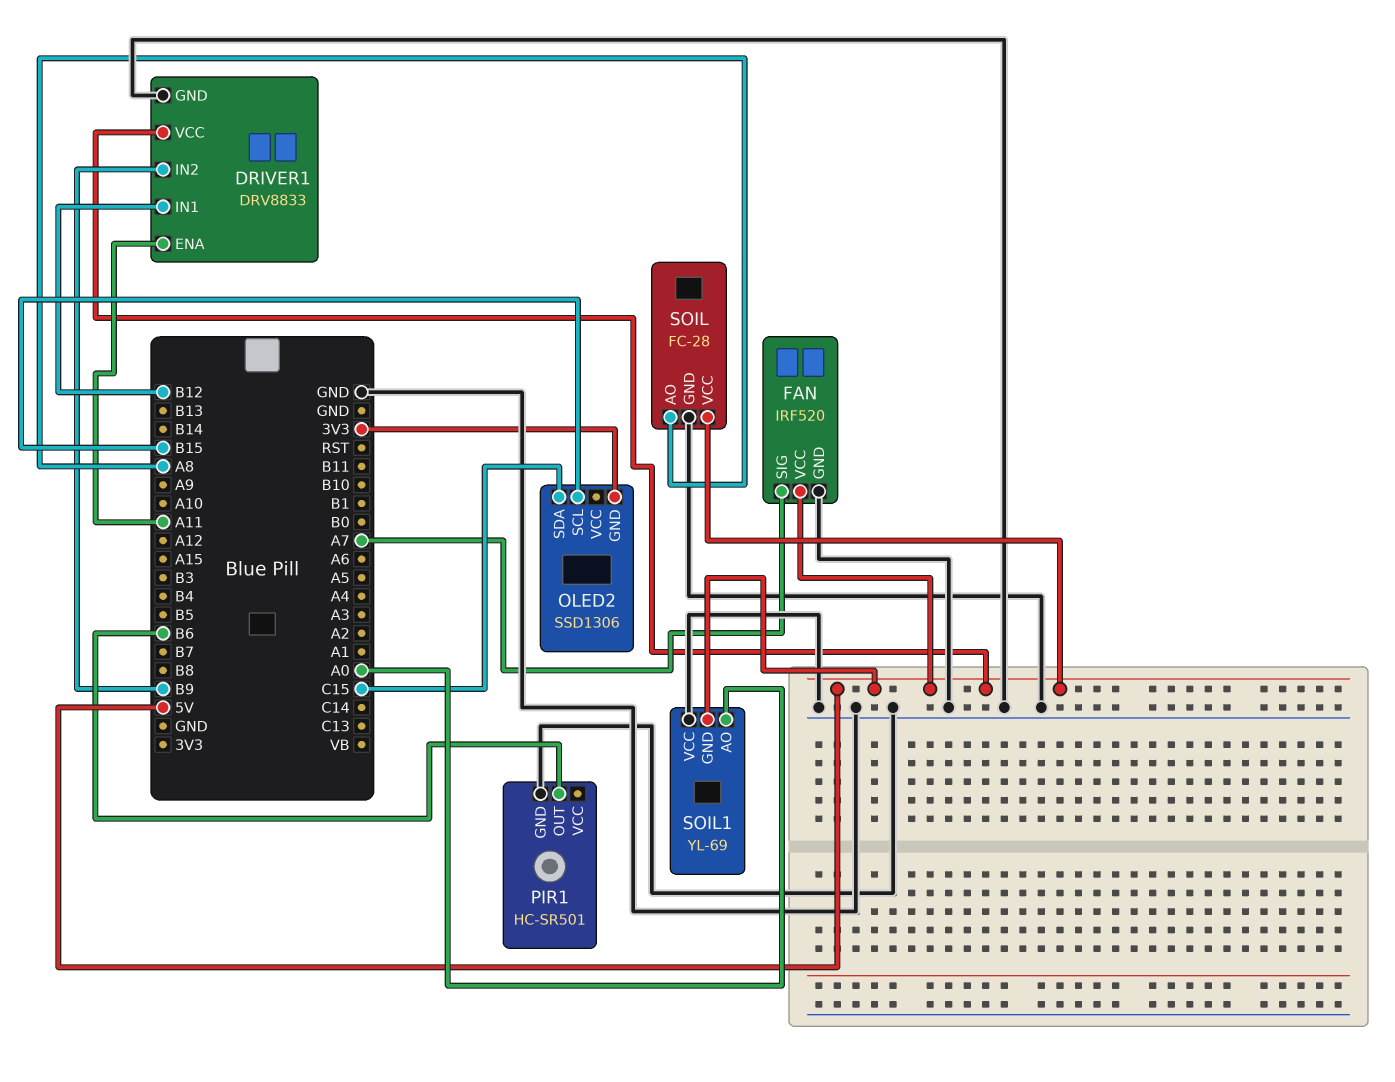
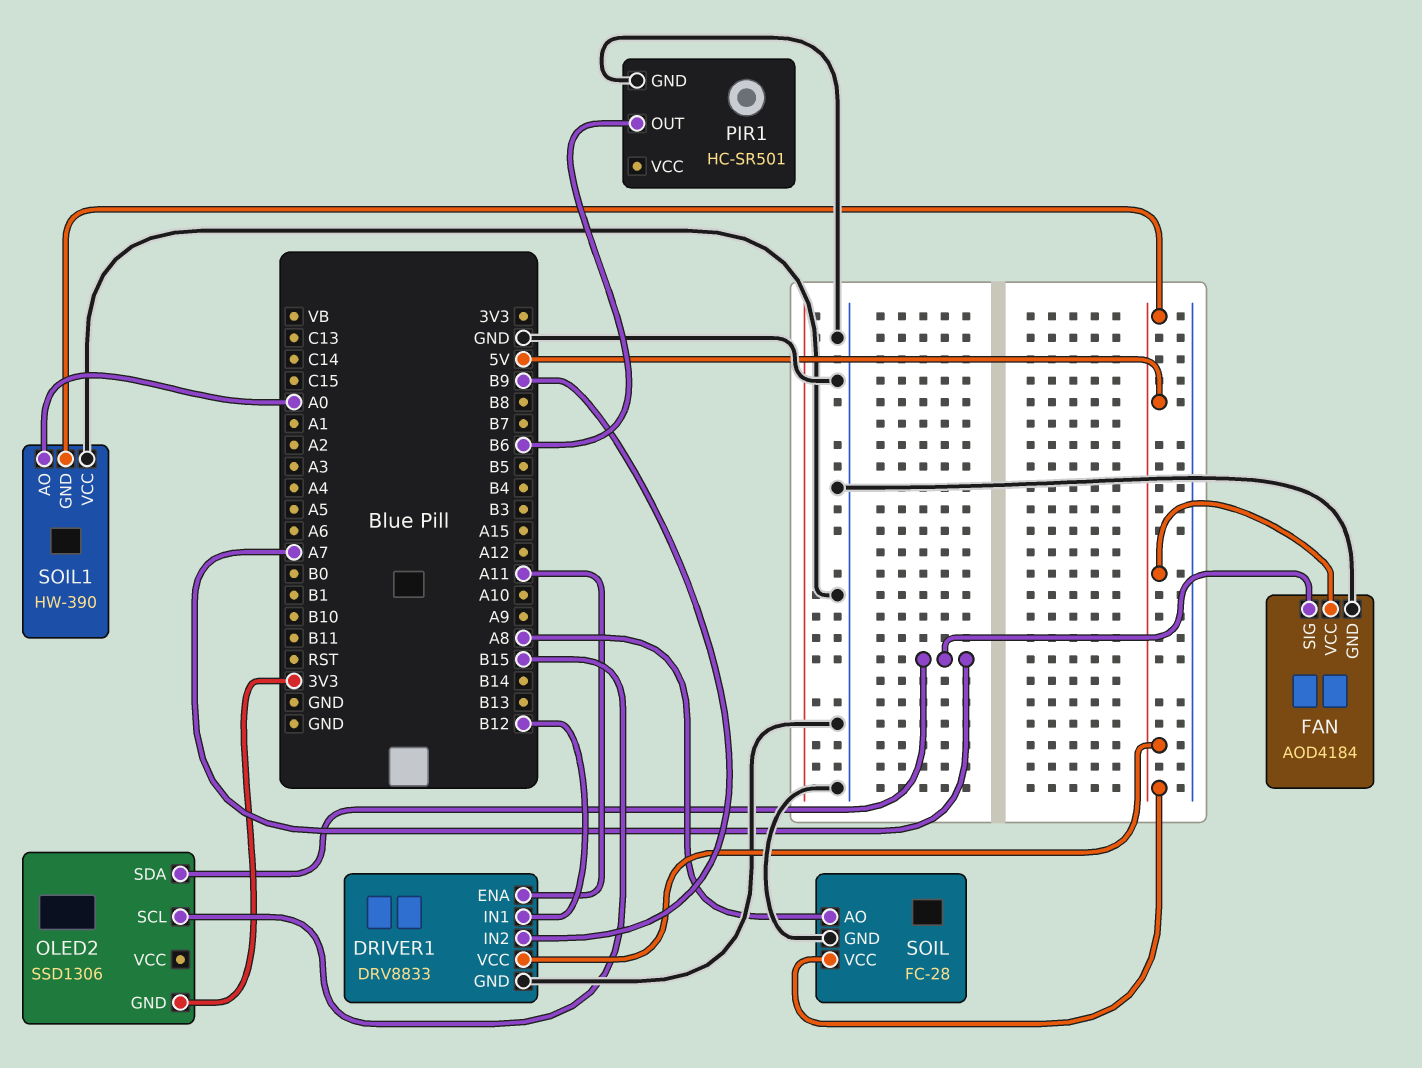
FAN: IRF520 -> AOD4184
OLED2 pin SDA: C15 -> A7
SOIL1: YL-69 -> HW-390

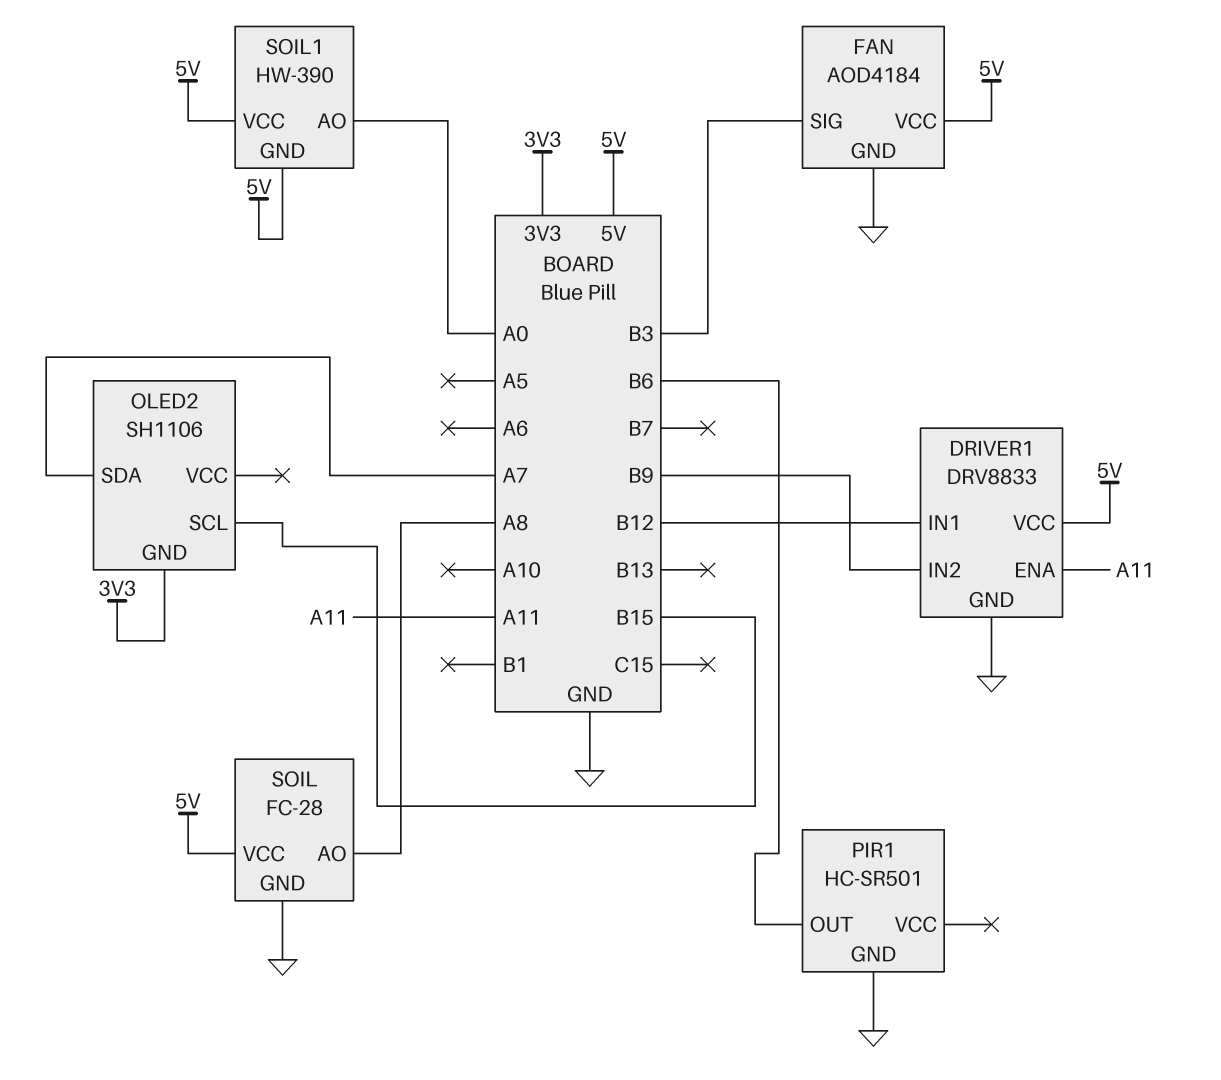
FAN pin SIG: A7 -> B3
OLED2: SSD1306 -> SH1106
SOIL1 pin VCC: GND -> 5V

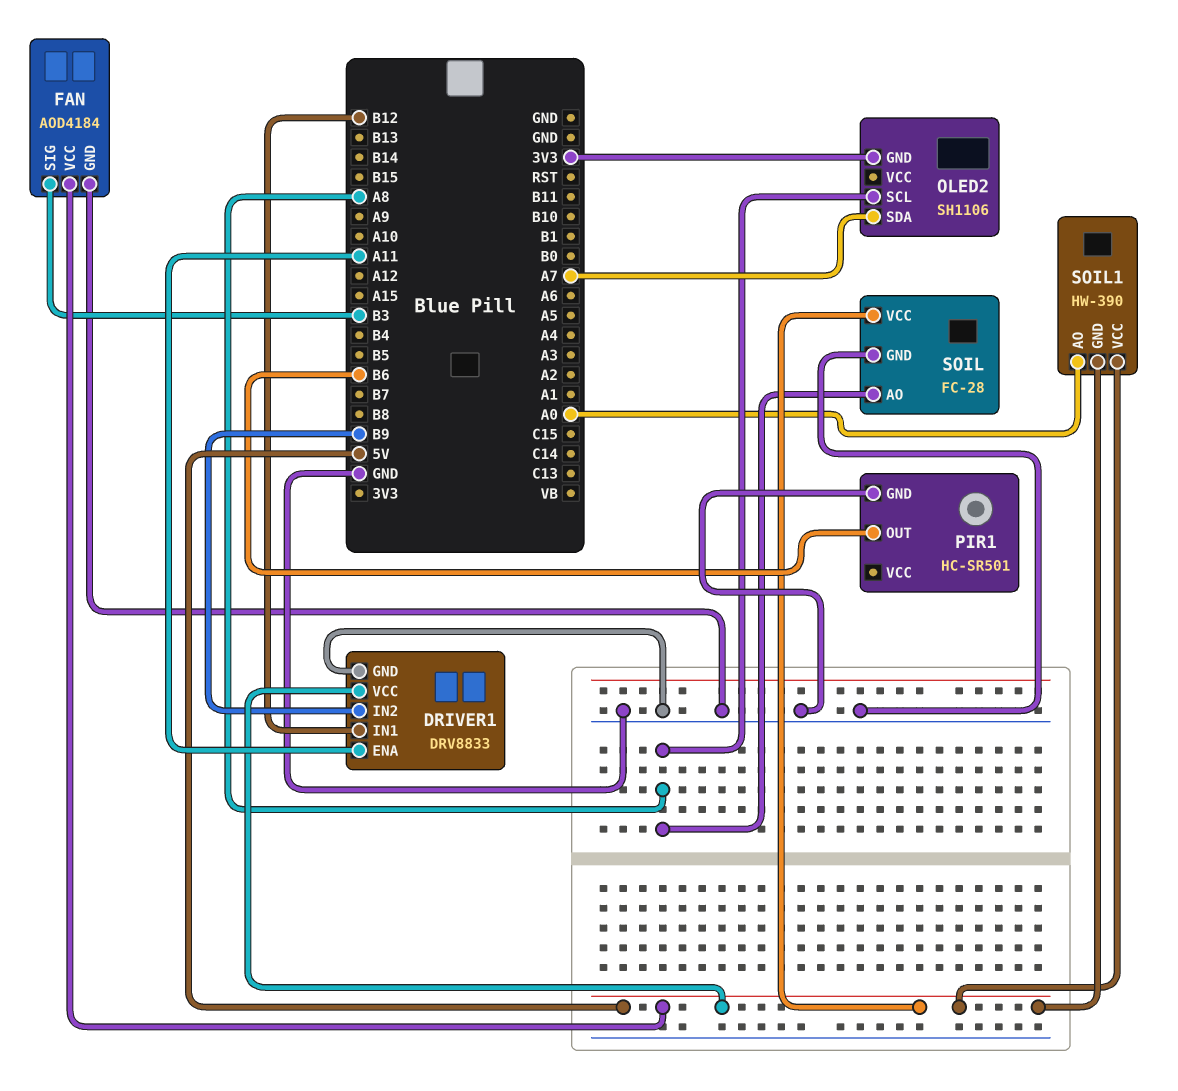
OLED2 pin SCL: B15 -> A8

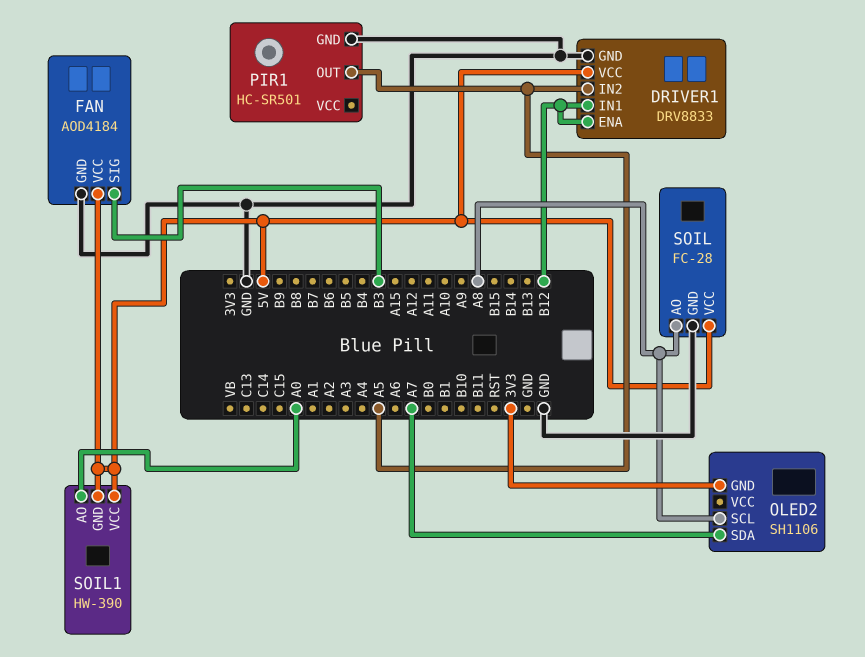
DRIVER1 pin ENA: A11 -> B12
DRIVER1 pin IN2: B9 -> A5
PIR1 pin OUT: B6 -> A5

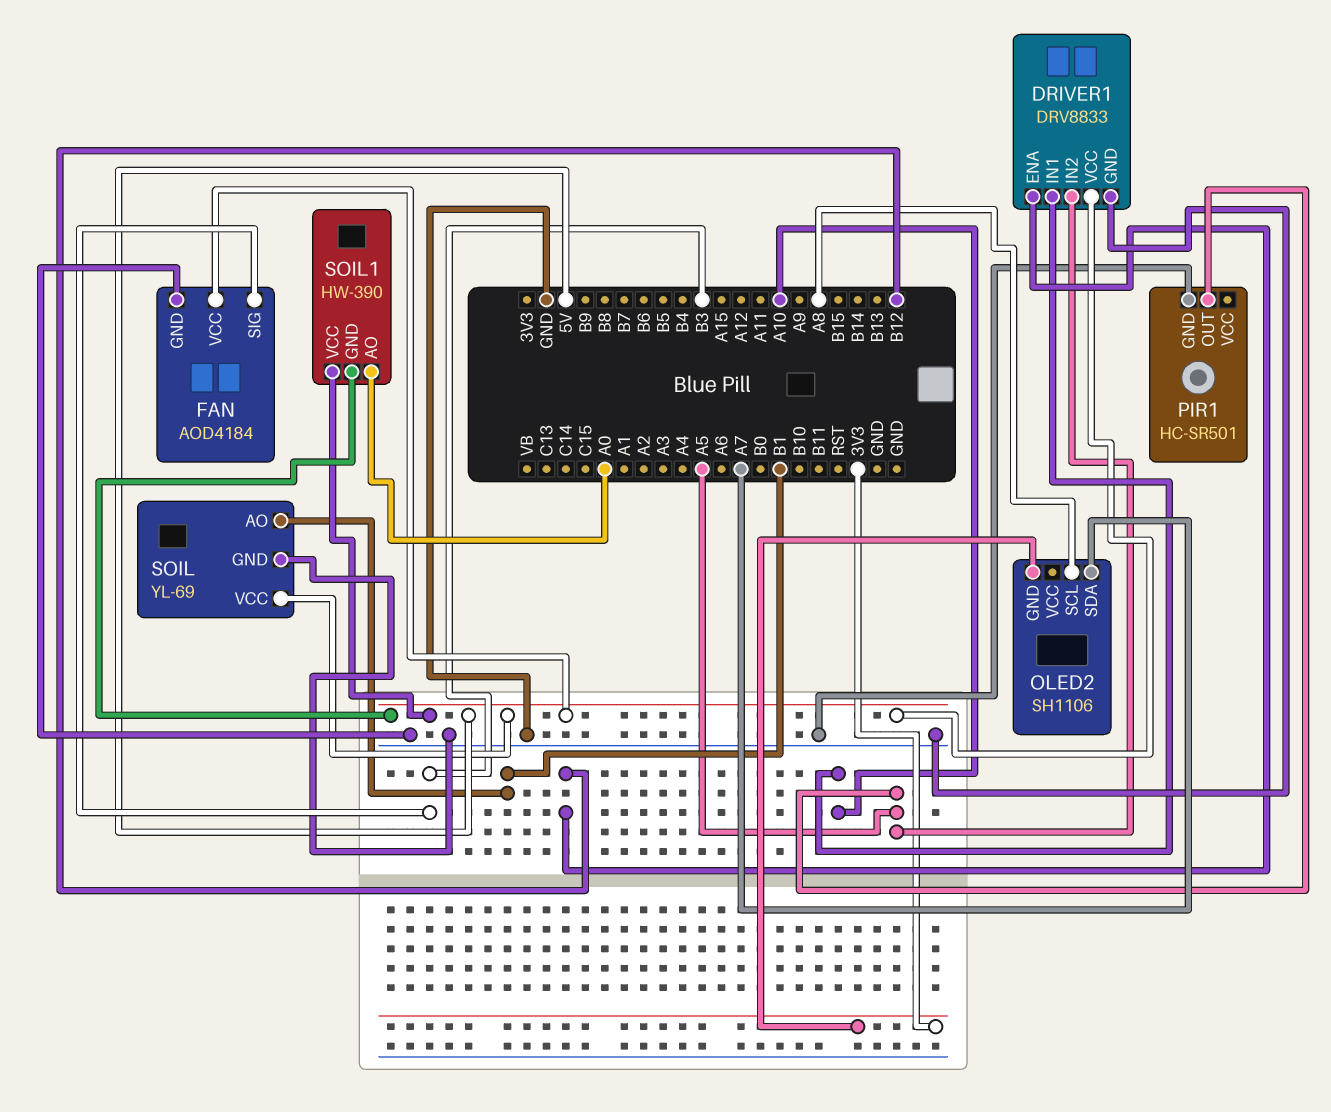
DRIVER1 pin IN1: B12 -> A10
SOIL: FC-28 -> YL-69
SOIL pin AO: A8 -> B1

